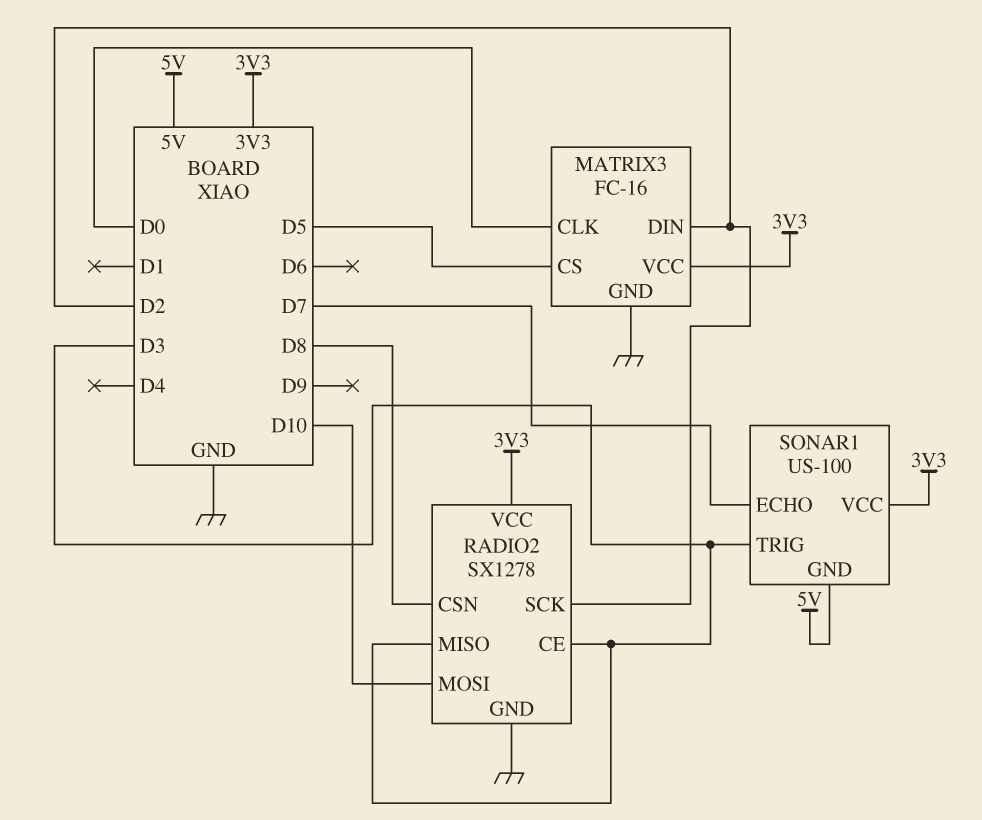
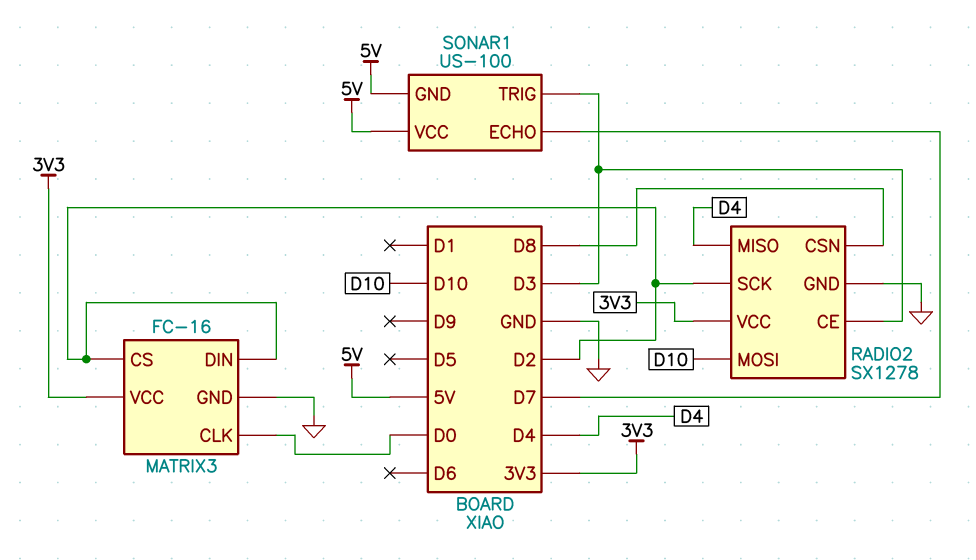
MATRIX3 pin CS: D5 -> D2
RADIO2 pin MISO: D3 -> D4
SONAR1 pin VCC: 3V3 -> 5V

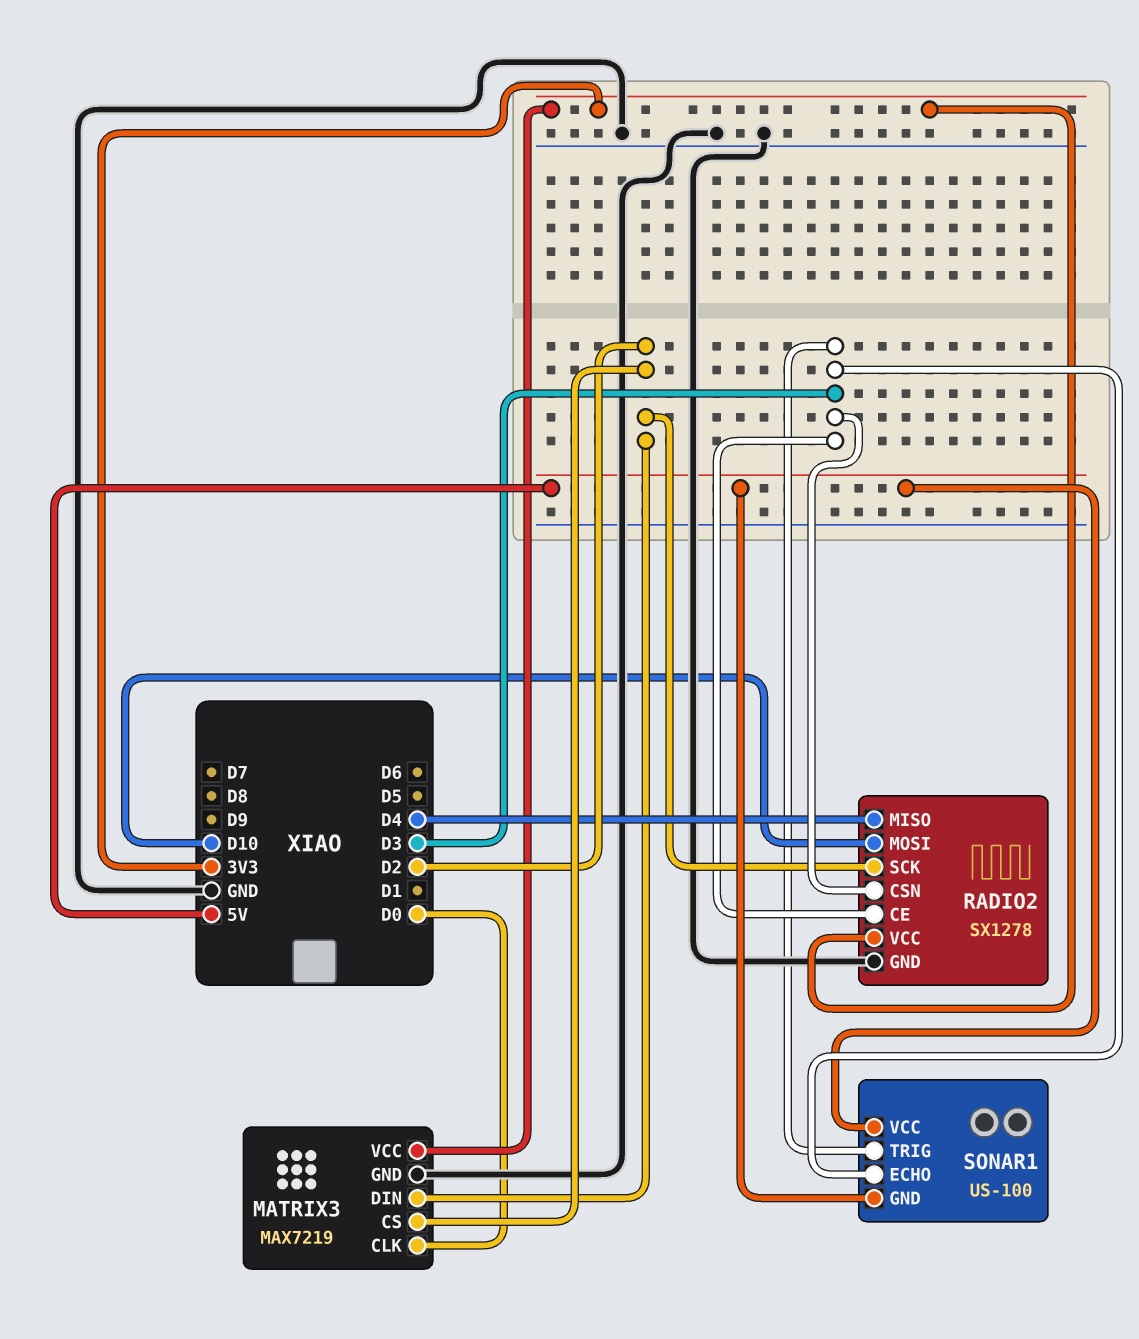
MATRIX3: FC-16 -> MAX7219
RADIO2 pin CSN: D8 -> D3
SONAR1 pin ECHO: D7 -> D3

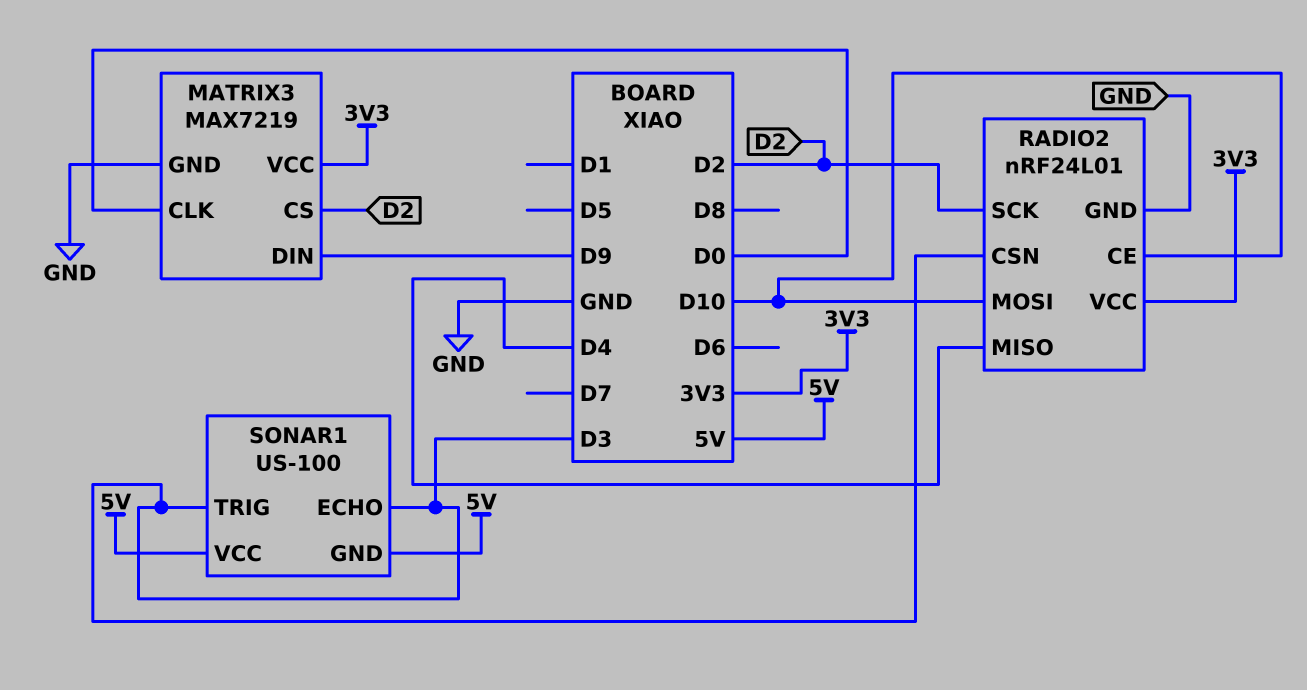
MATRIX3 pin DIN: D2 -> D9
RADIO2: SX1278 -> nRF24L01
RADIO2 pin CE: D3 -> D10

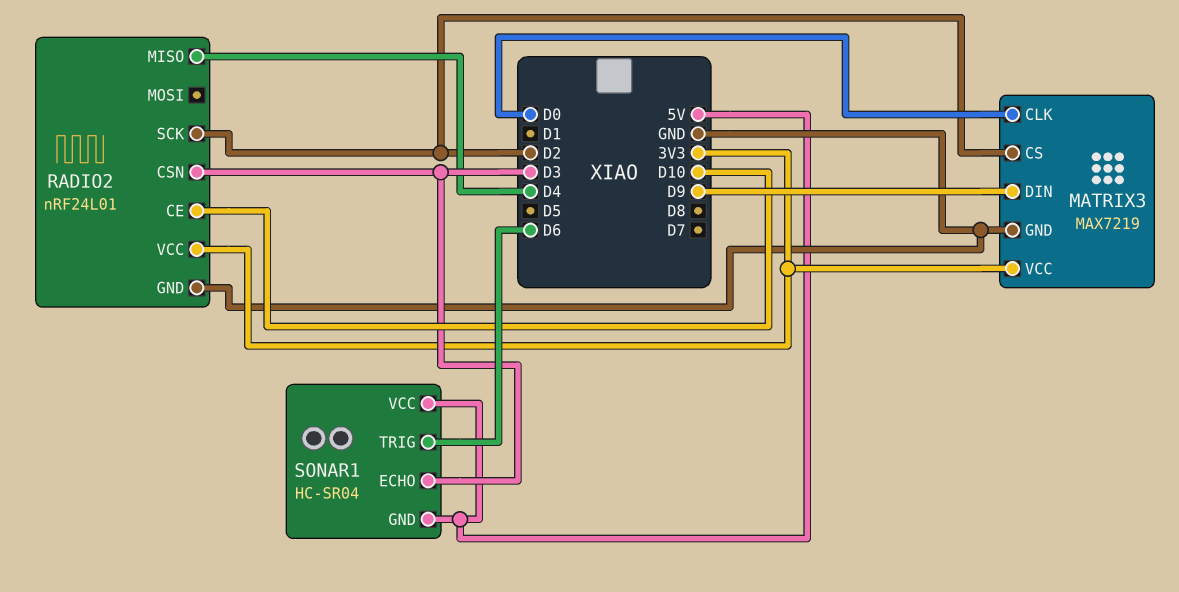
RADIO2 pin MOSI: D10 -> none
SONAR1: US-100 -> HC-SR04
SONAR1 pin TRIG: D3 -> D6

